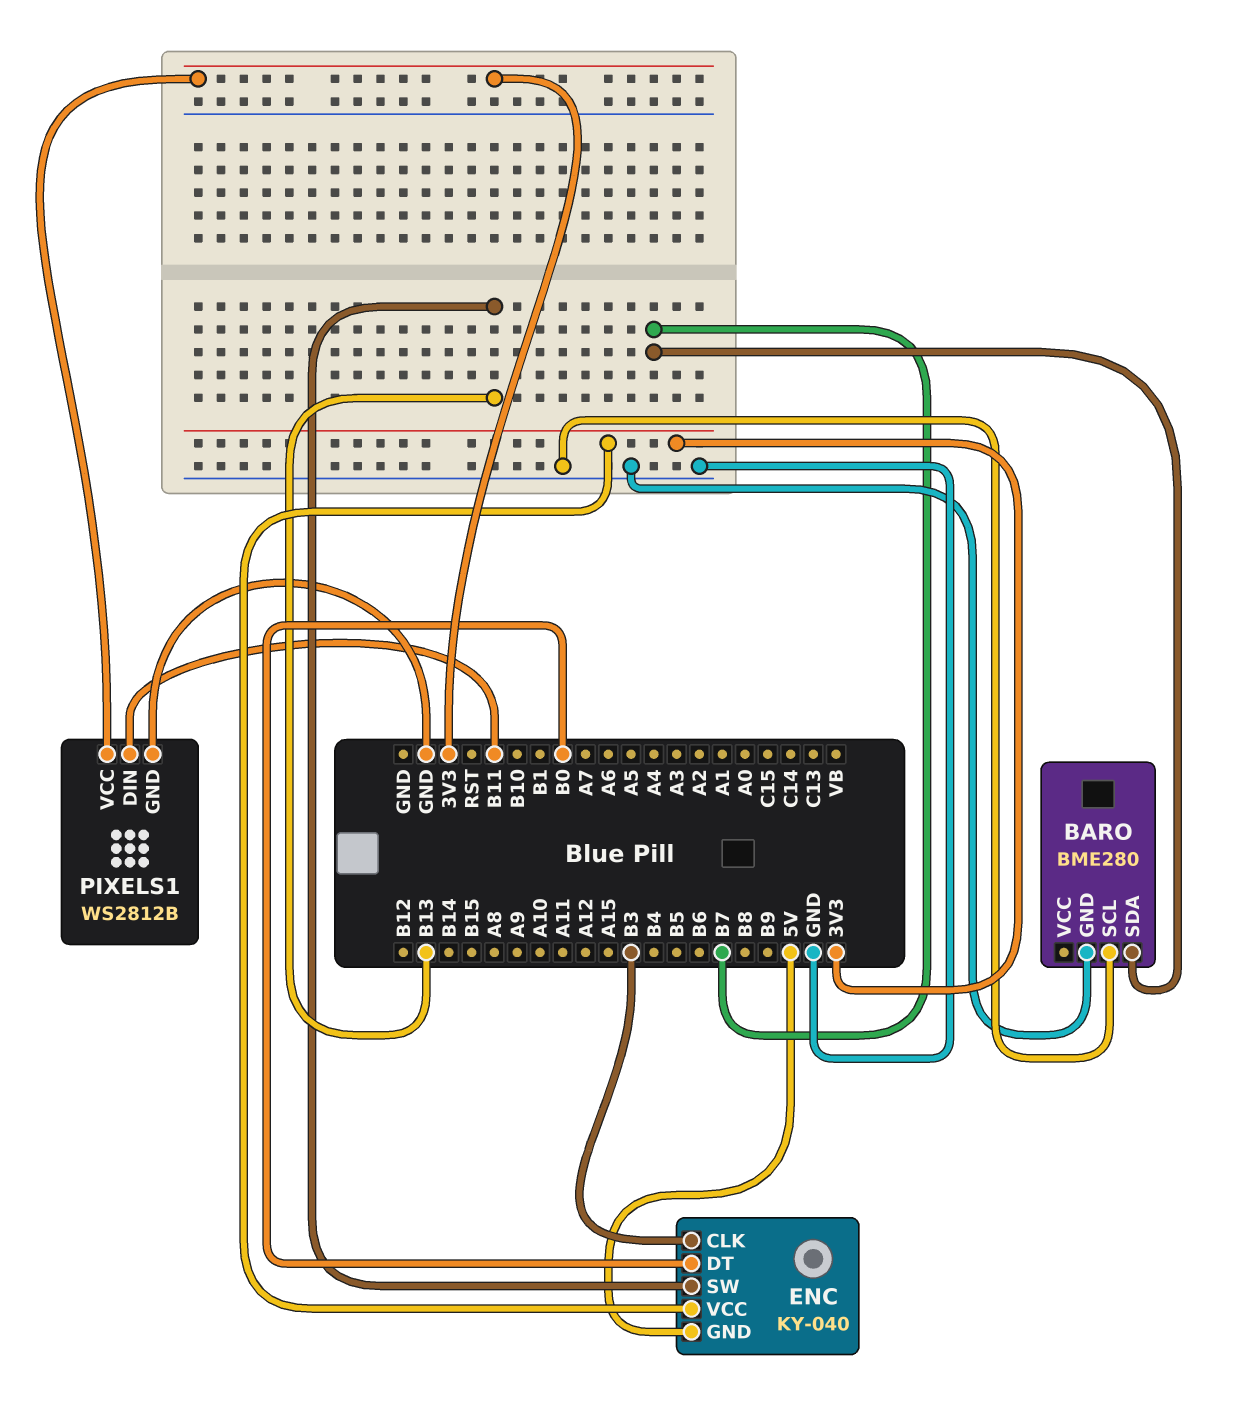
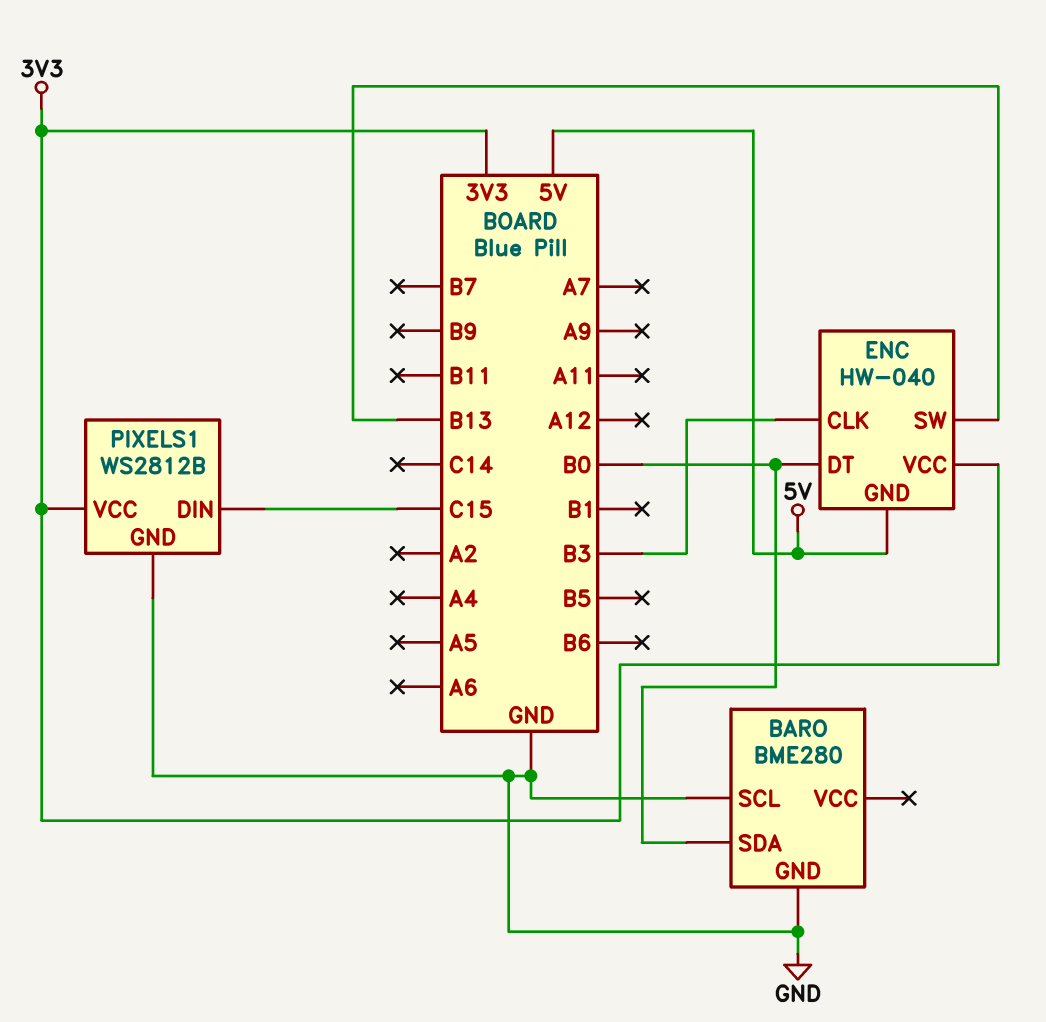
BARO pin SDA: B7 -> B0
ENC: KY-040 -> HW-040
PIXELS1 pin DIN: B11 -> C15

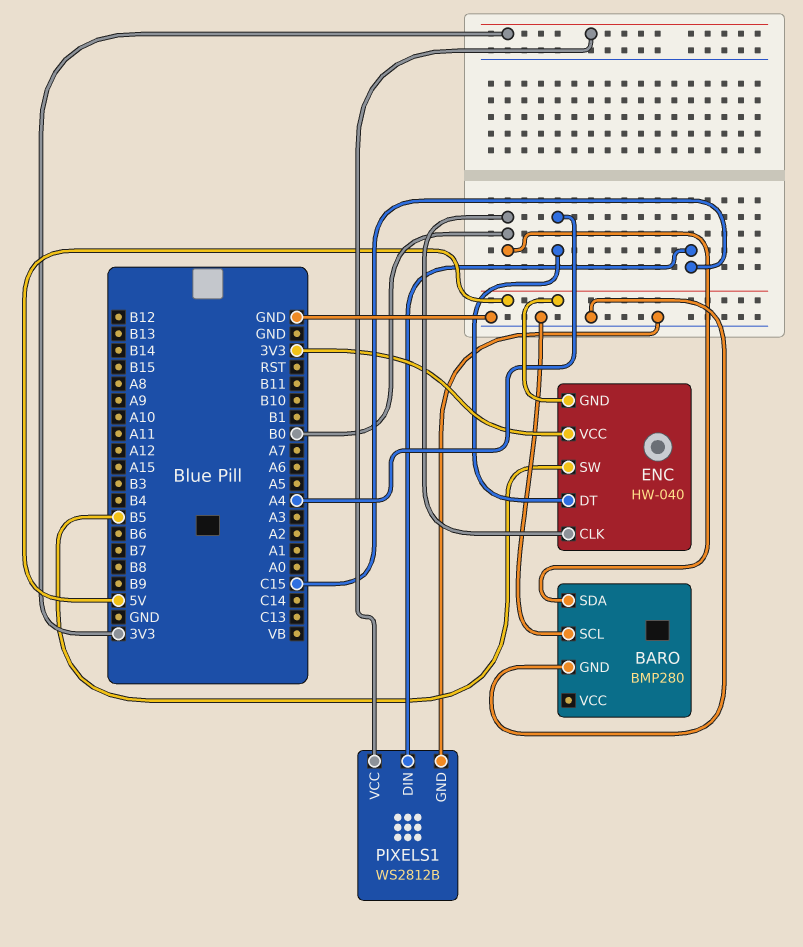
BARO: BME280 -> BMP280
ENC pin CLK: B3 -> B0
ENC pin DT: B0 -> A4
ENC pin SW: B13 -> B5

